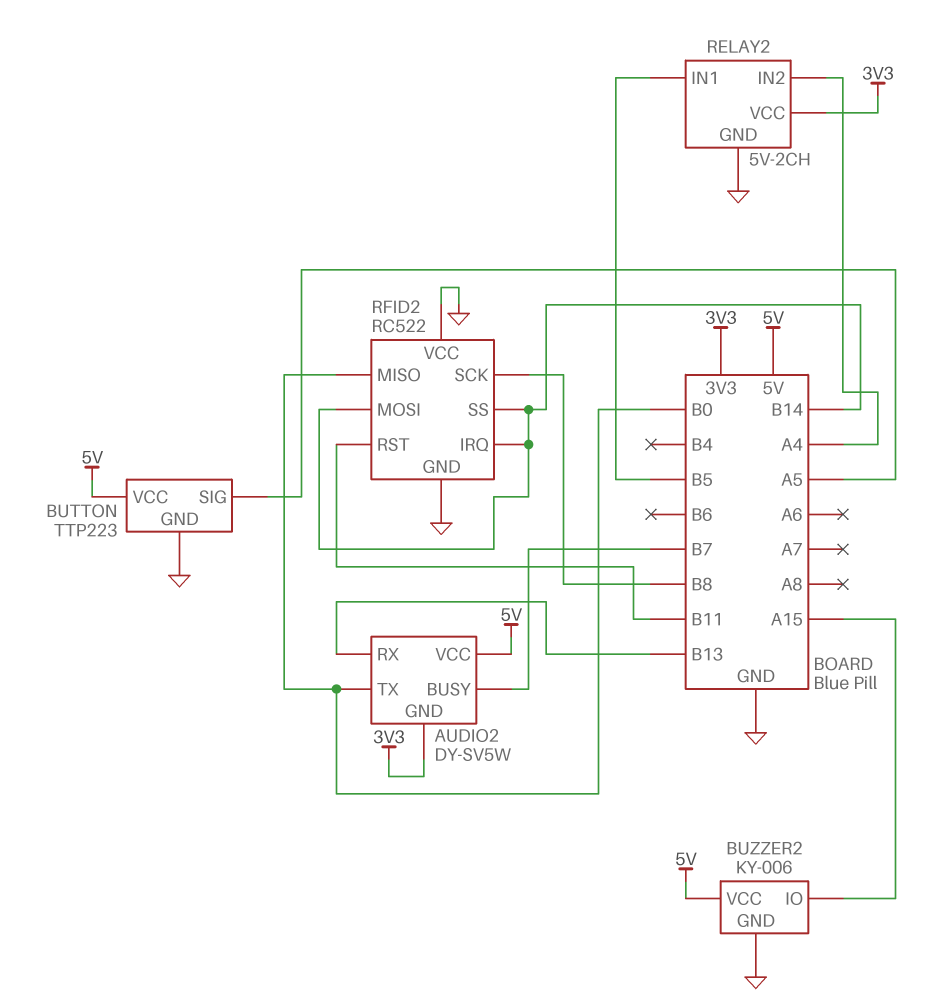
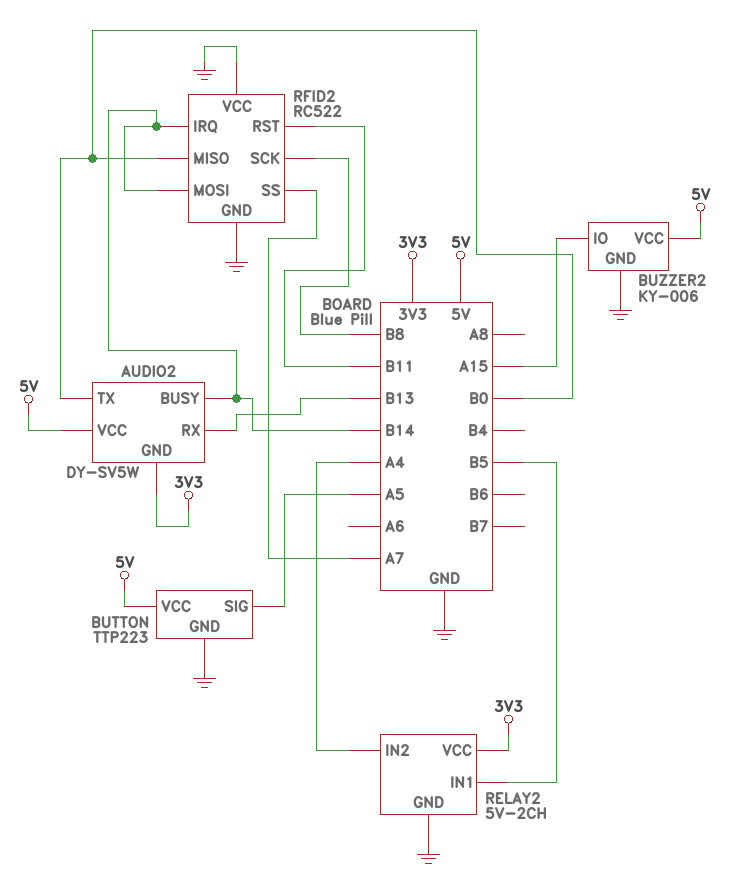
AUDIO2 pin BUSY: B7 -> B14
RFID2 pin SS: B14 -> A7

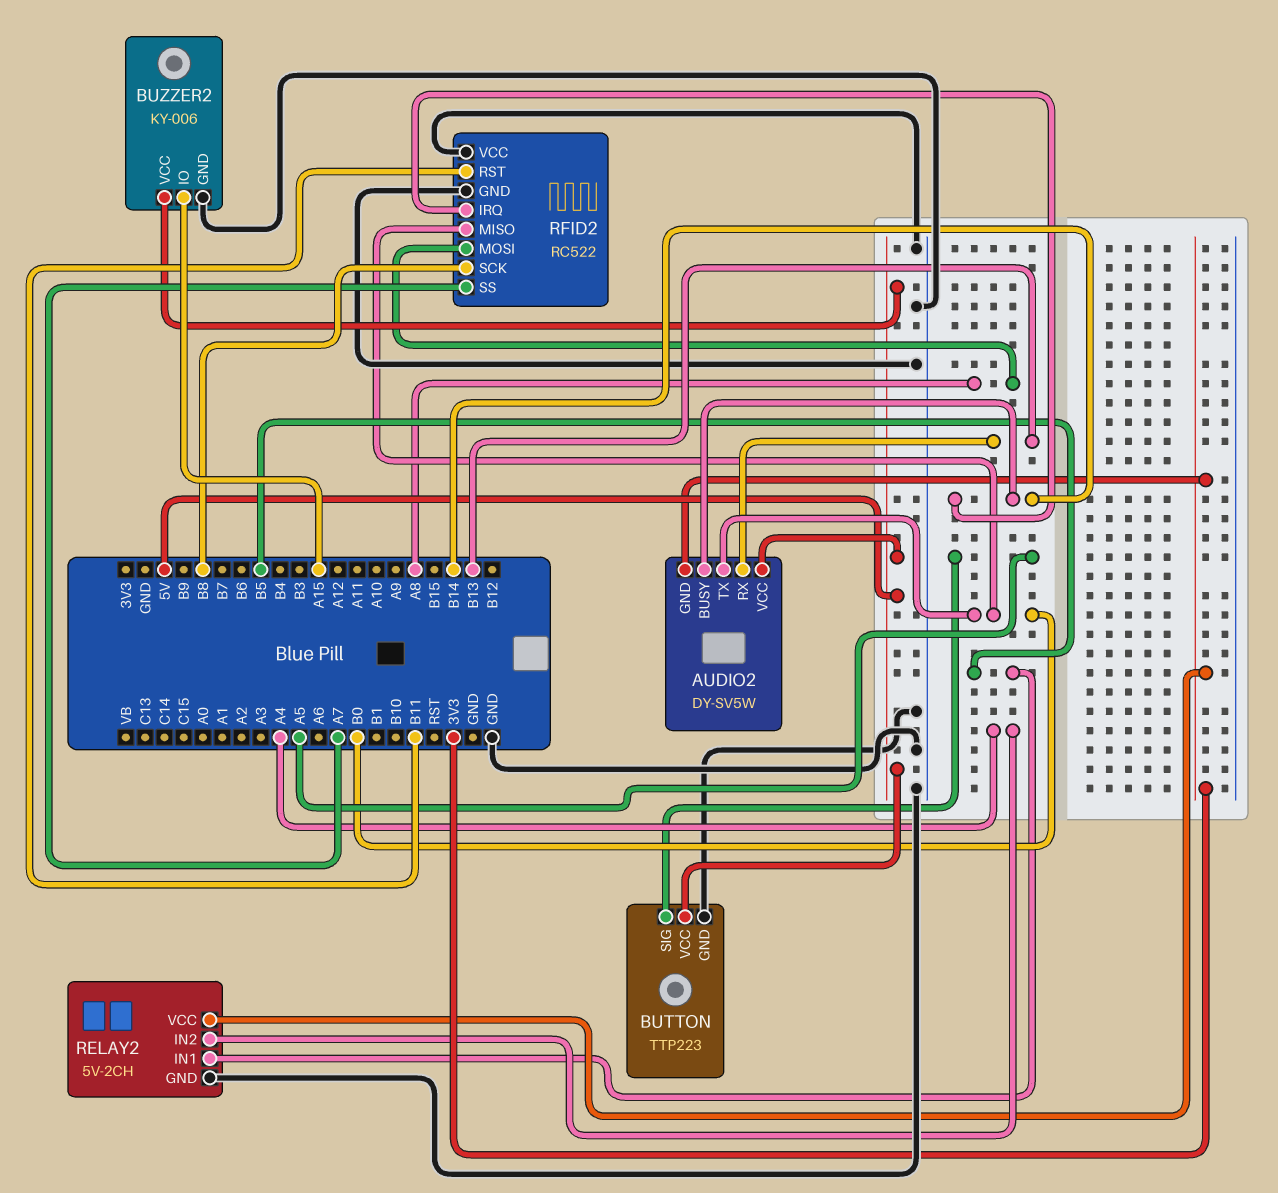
RFID2 pin MOSI: B14 -> A8

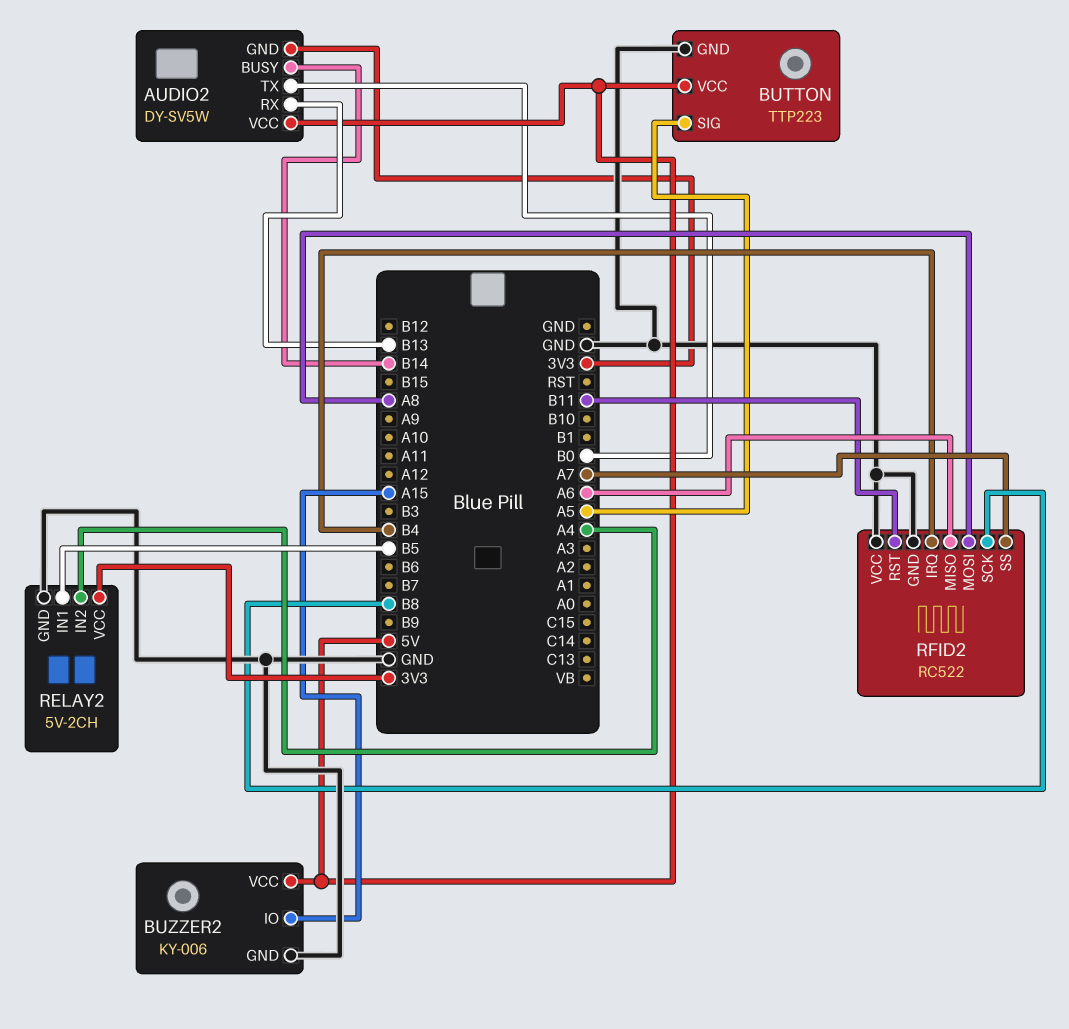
RFID2 pin IRQ: B14 -> B4
RFID2 pin MISO: B0 -> A6

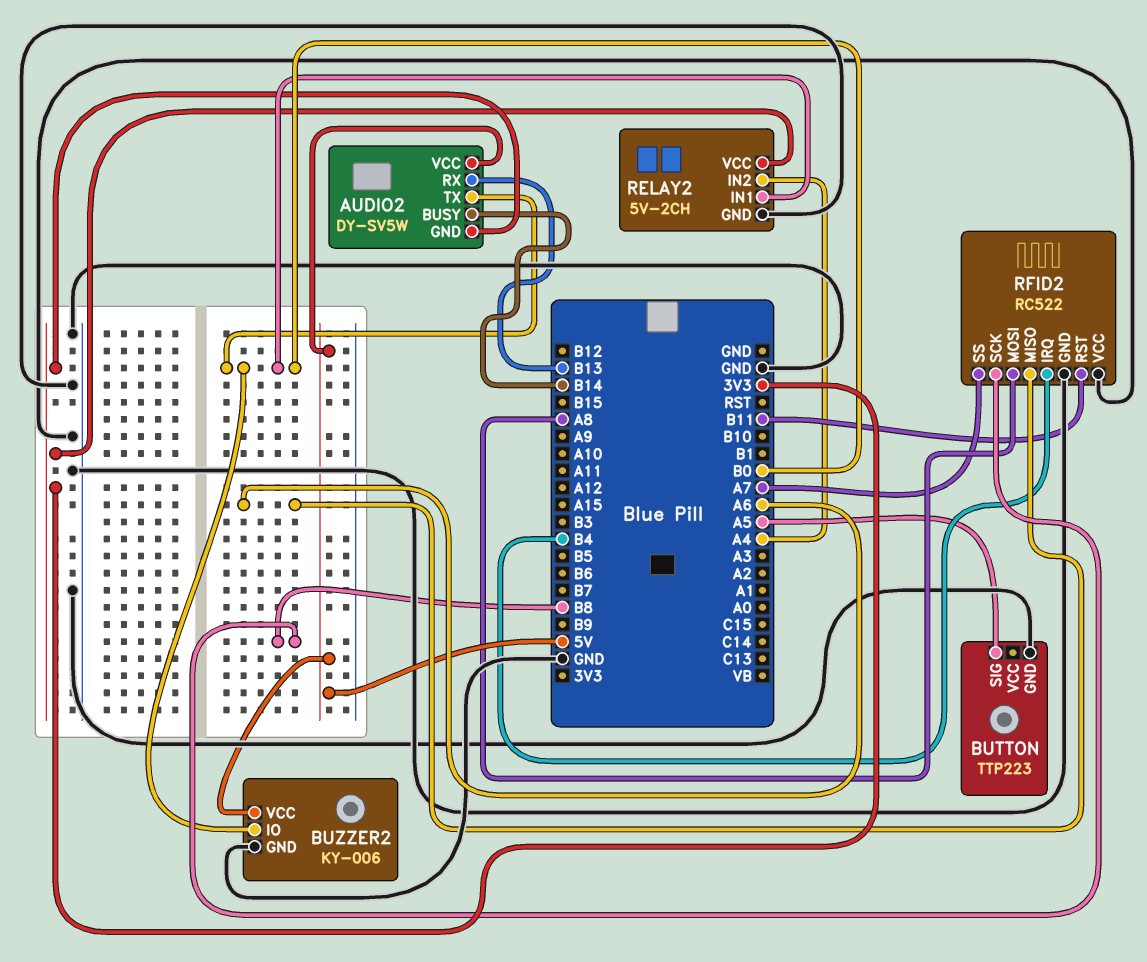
BUTTON pin VCC: 5V -> none
BUZZER2 pin IO: A15 -> B0
RELAY2 pin IN1: B5 -> B0

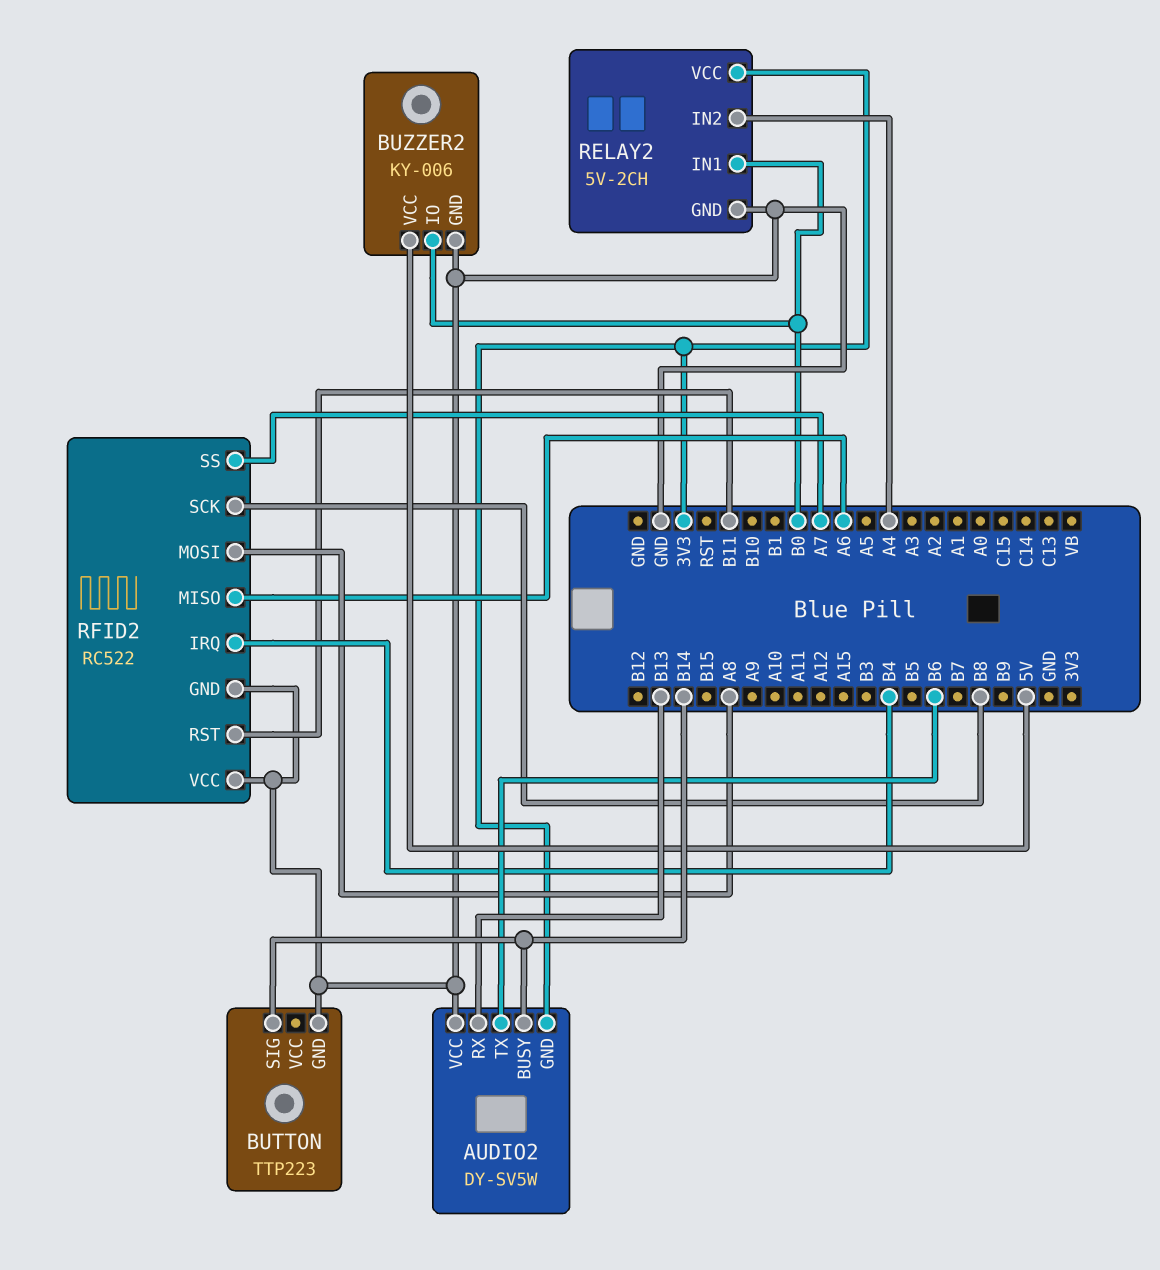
AUDIO2 pin TX: B0 -> B6
AUDIO2 pin VCC: 5V -> GND
BUTTON pin SIG: A5 -> B14

